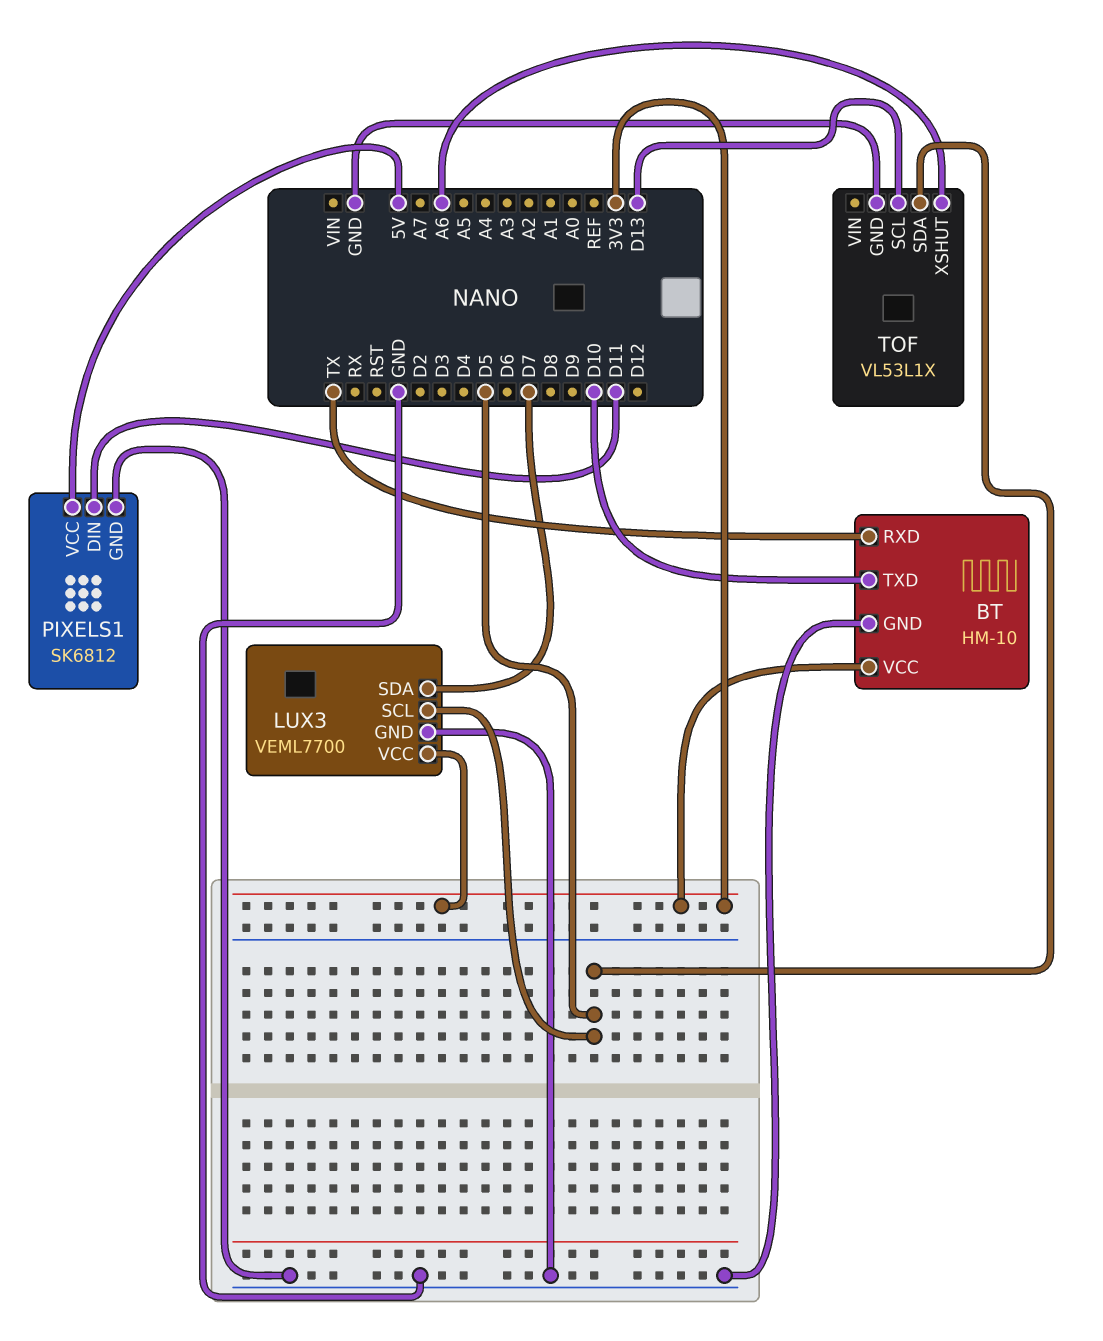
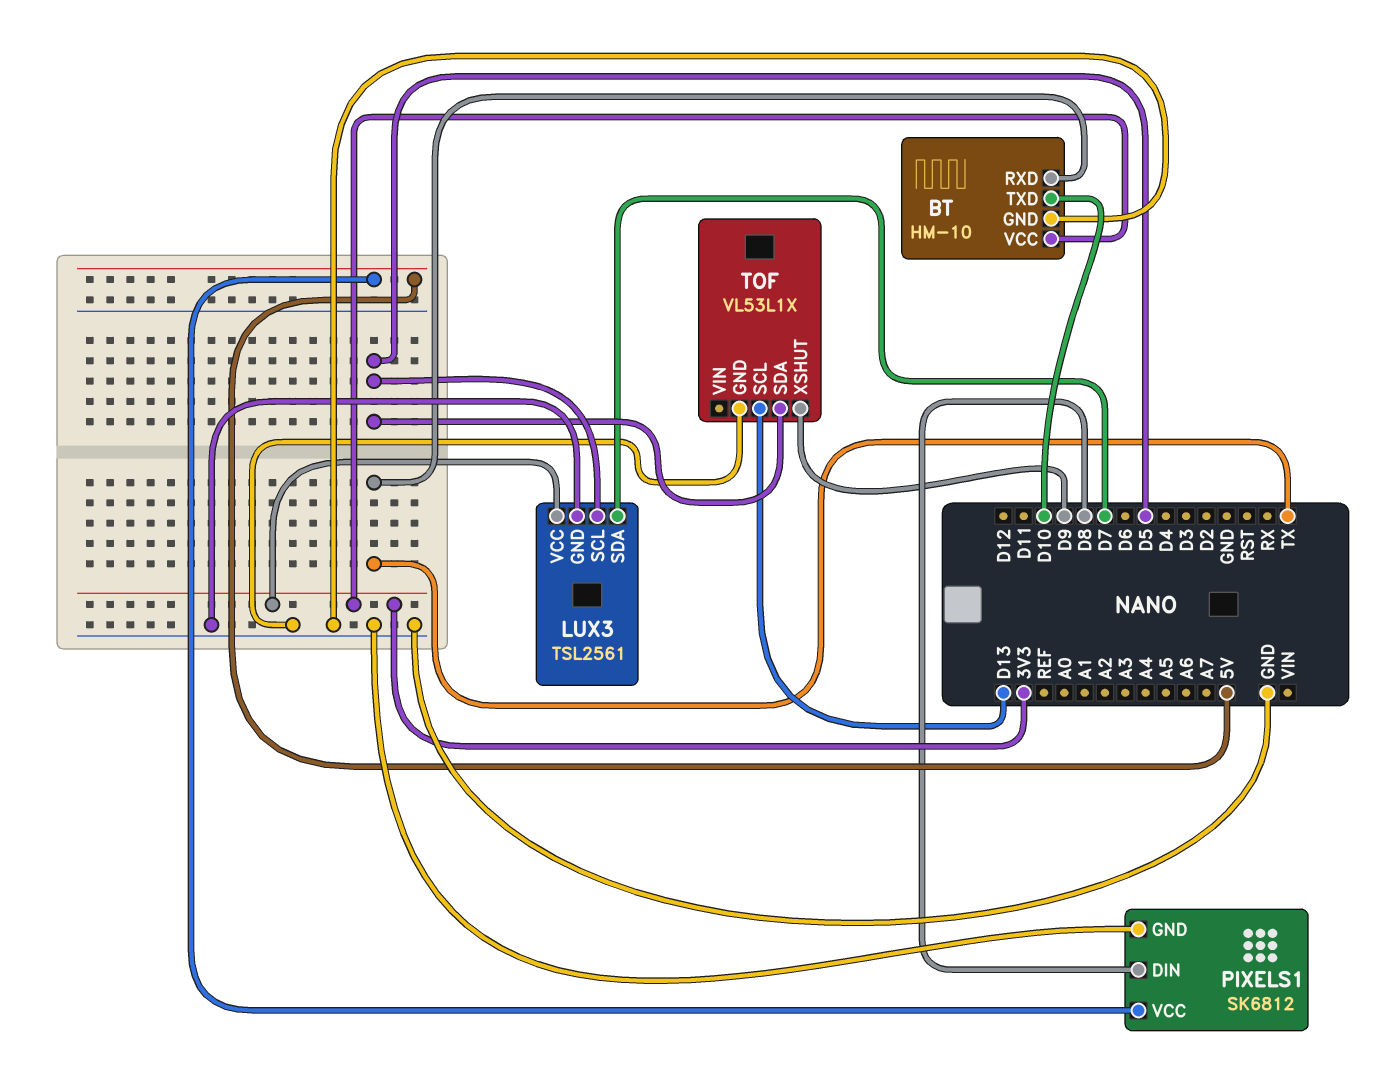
LUX3: VEML7700 -> TSL2561
PIXELS1 pin DIN: D11 -> D8
TOF pin XSHUT: A6 -> D9

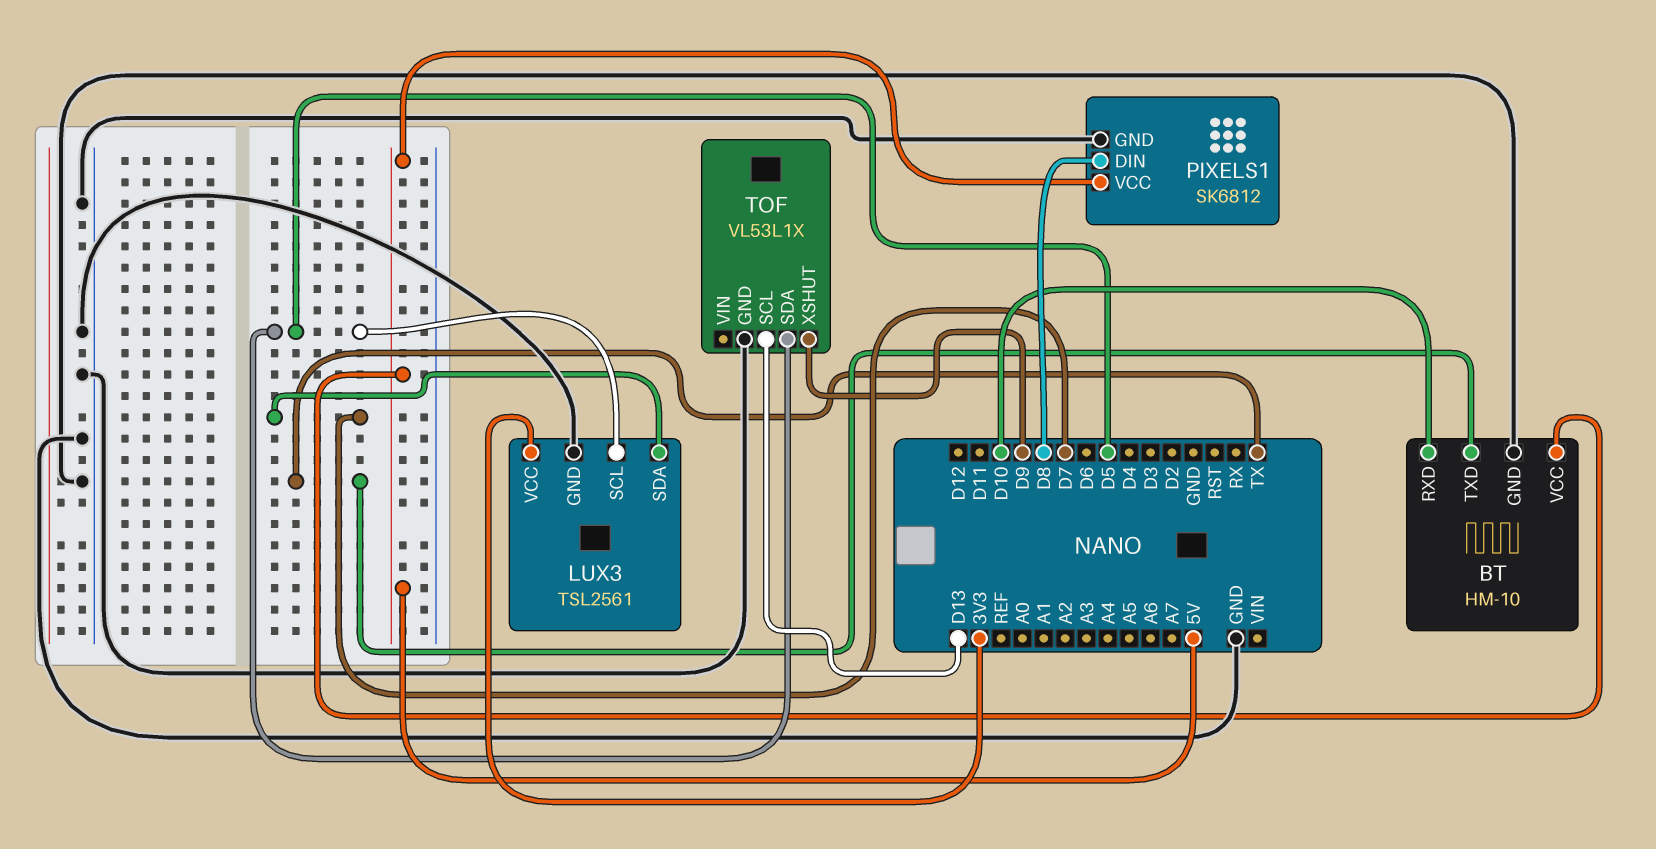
BT pin RXD: TX -> D10
BT pin TXD: D10 -> TX
BT pin VCC: 3V3 -> 5V

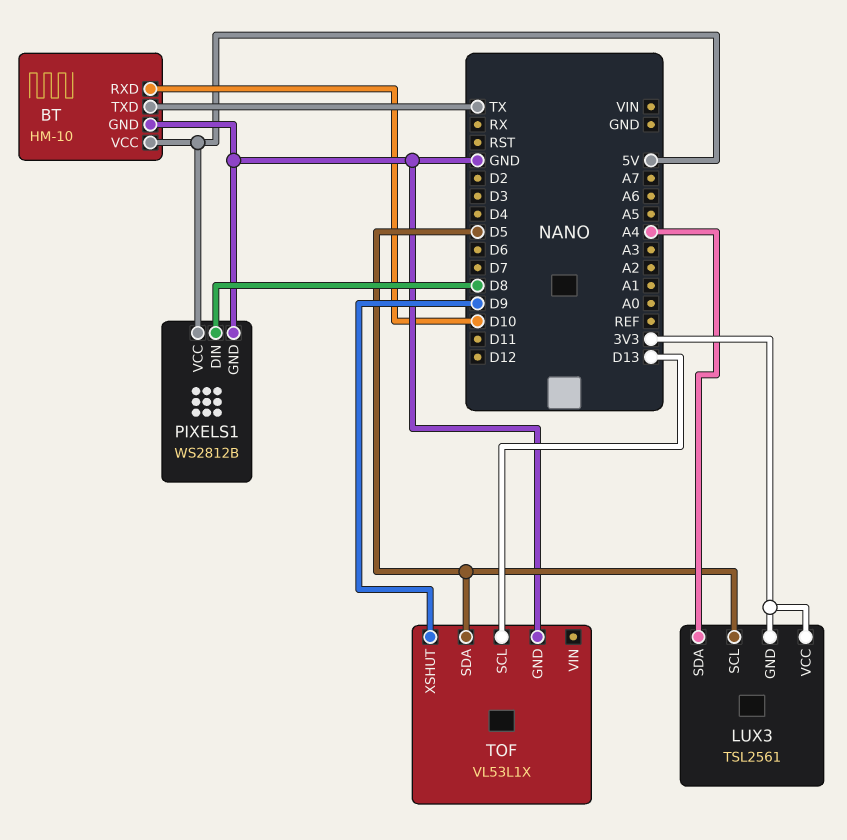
LUX3 pin GND: GND -> 3V3
LUX3 pin SDA: D7 -> A4
PIXELS1: SK6812 -> WS2812B

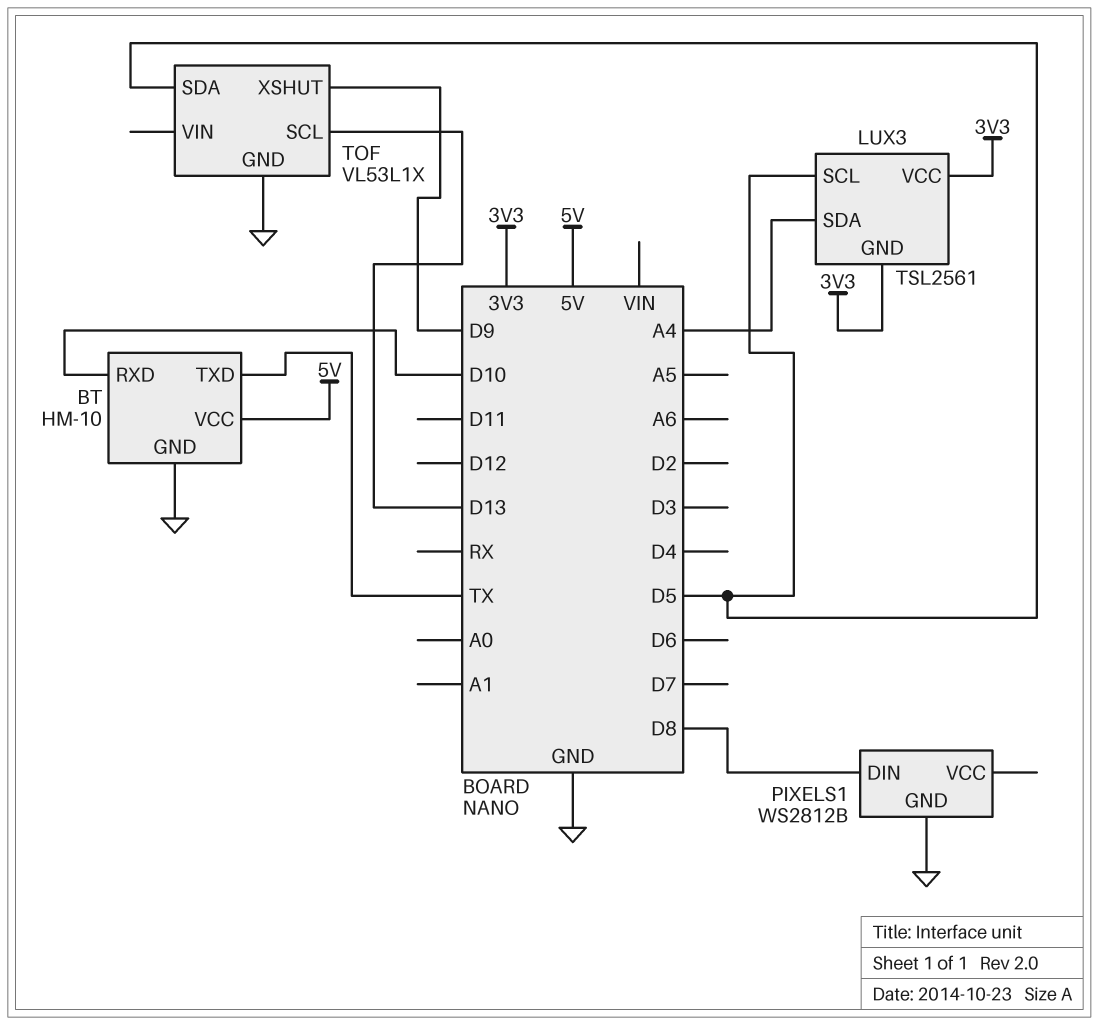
PIXELS1 pin VCC: 5V -> none

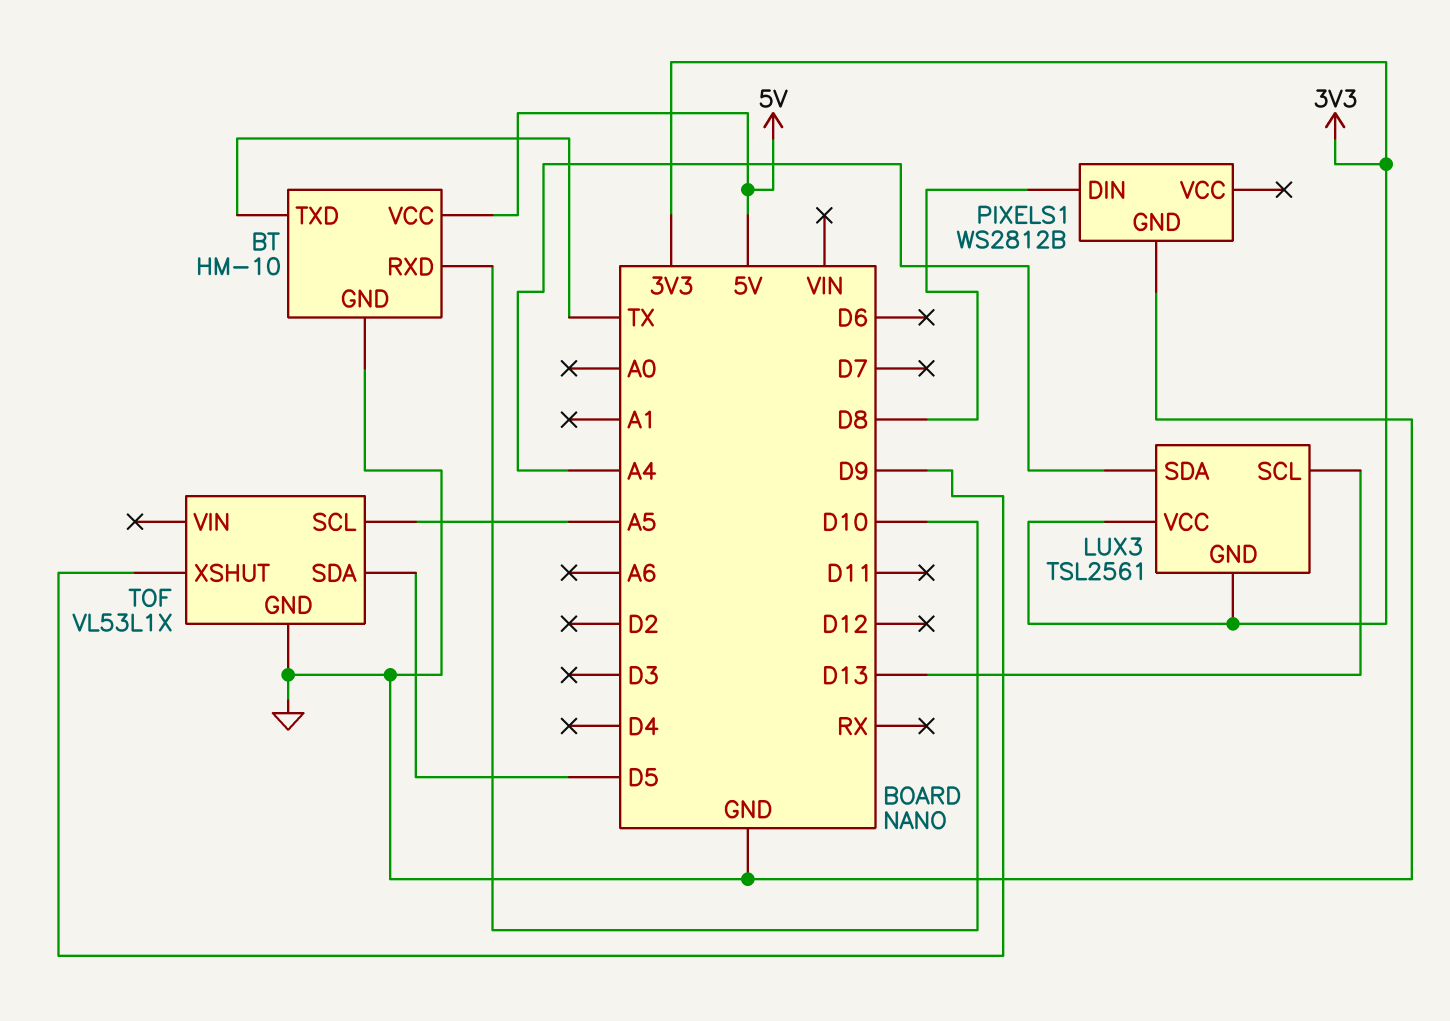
LUX3 pin SCL: D5 -> D13
TOF pin SCL: D13 -> A5

